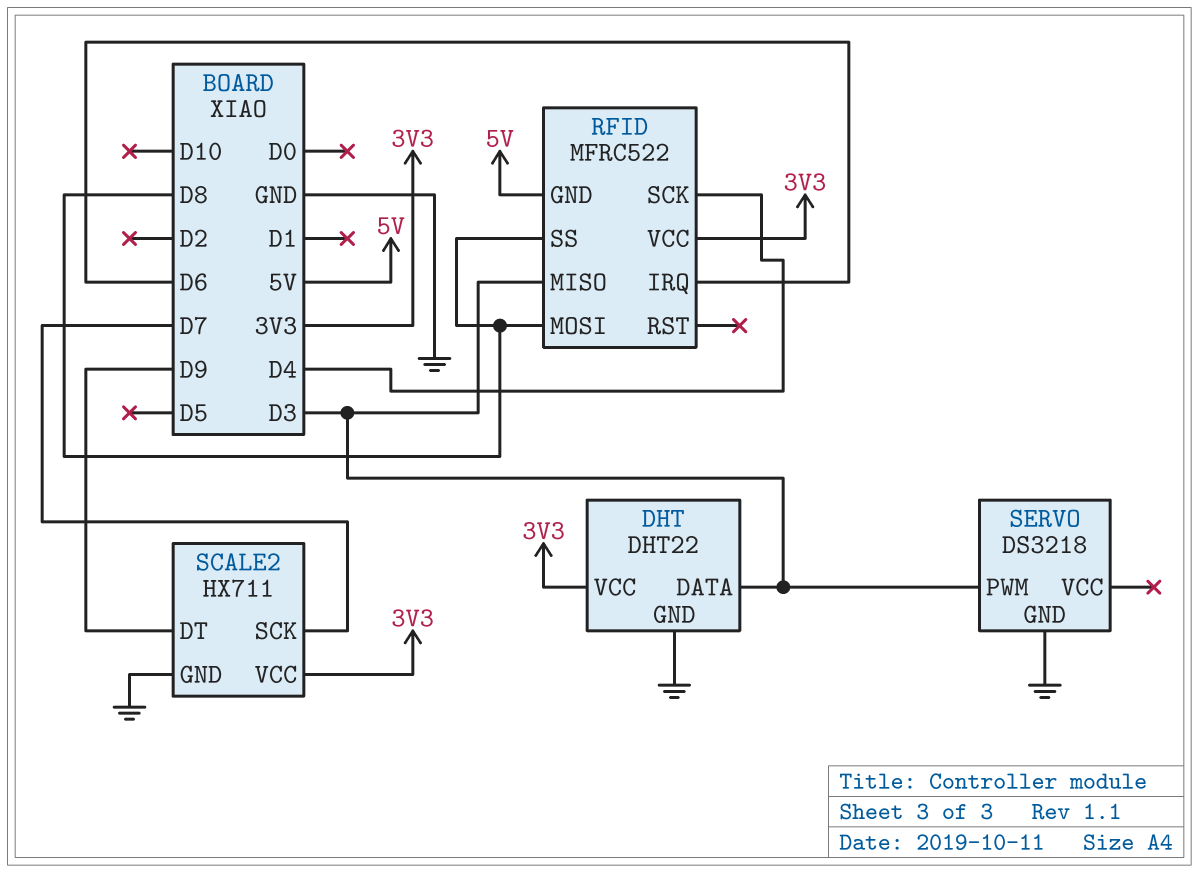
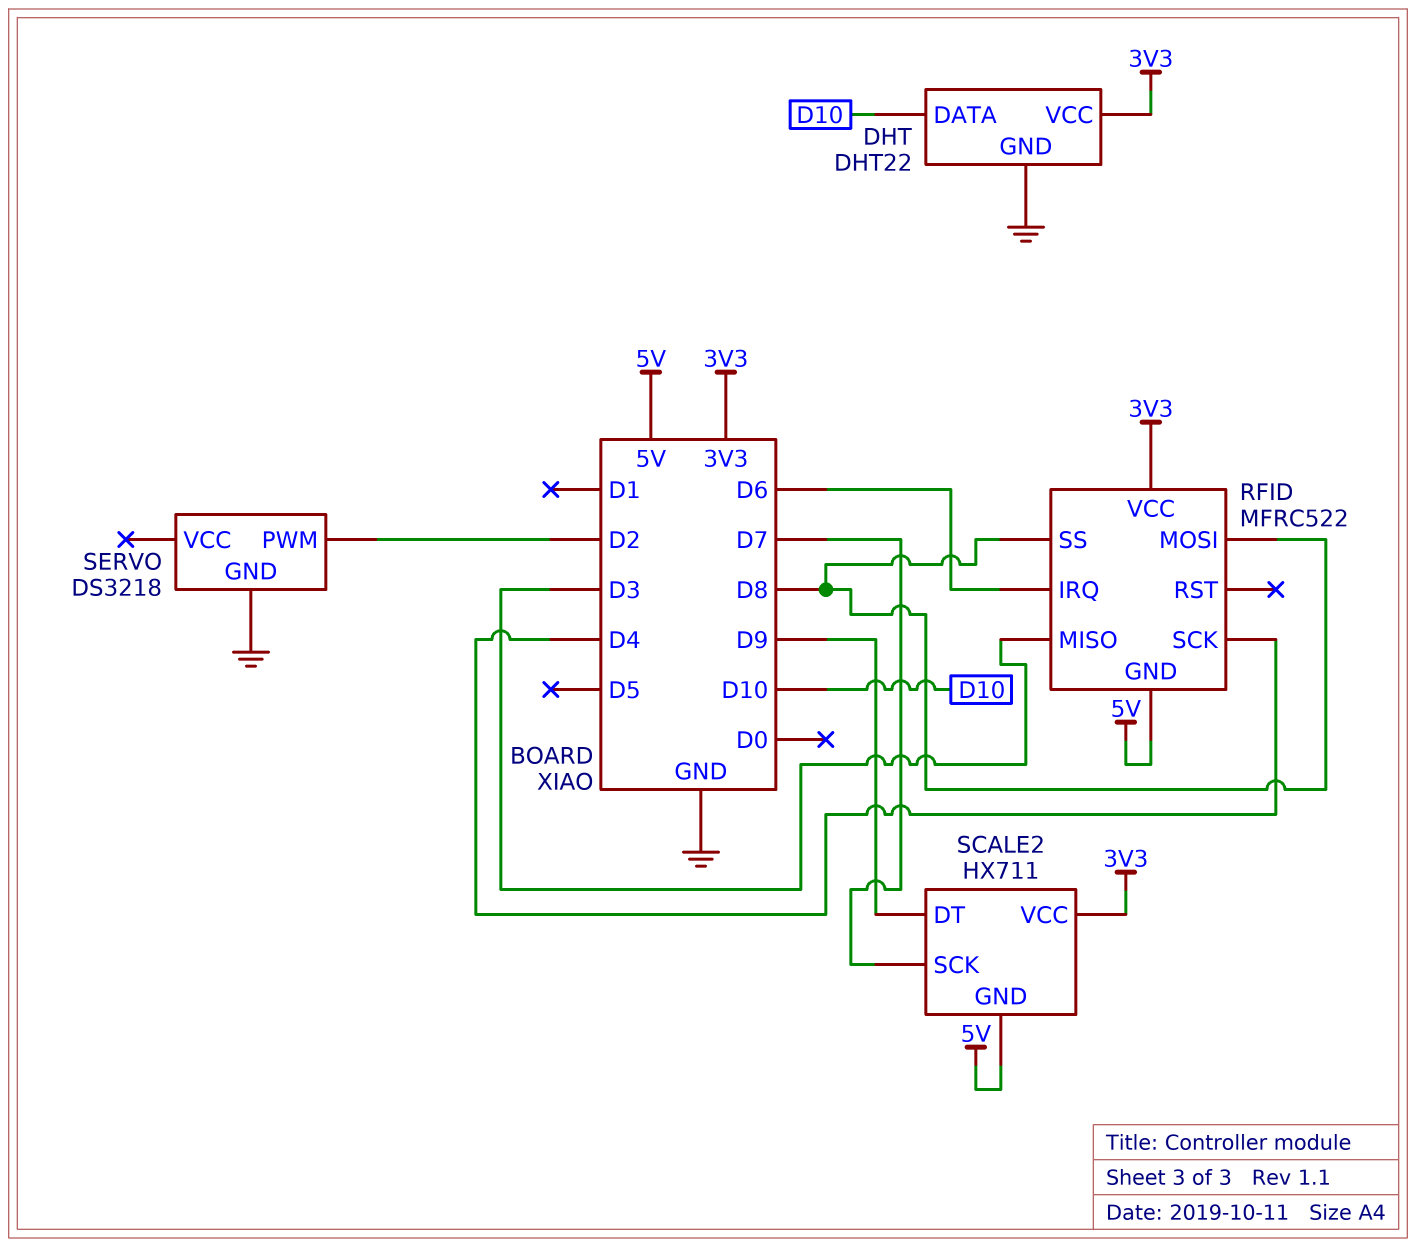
DHT pin DATA: D3 -> D10
SCALE2 pin GND: GND -> 5V
SERVO pin PWM: D3 -> D2

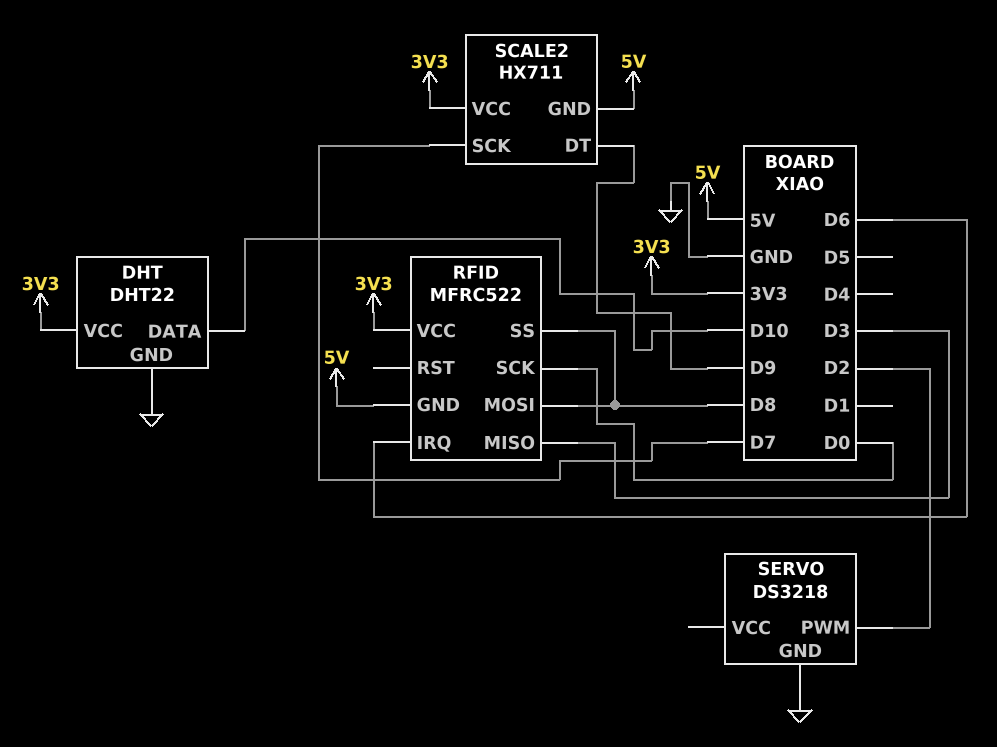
RFID pin SCK: D4 -> D0

